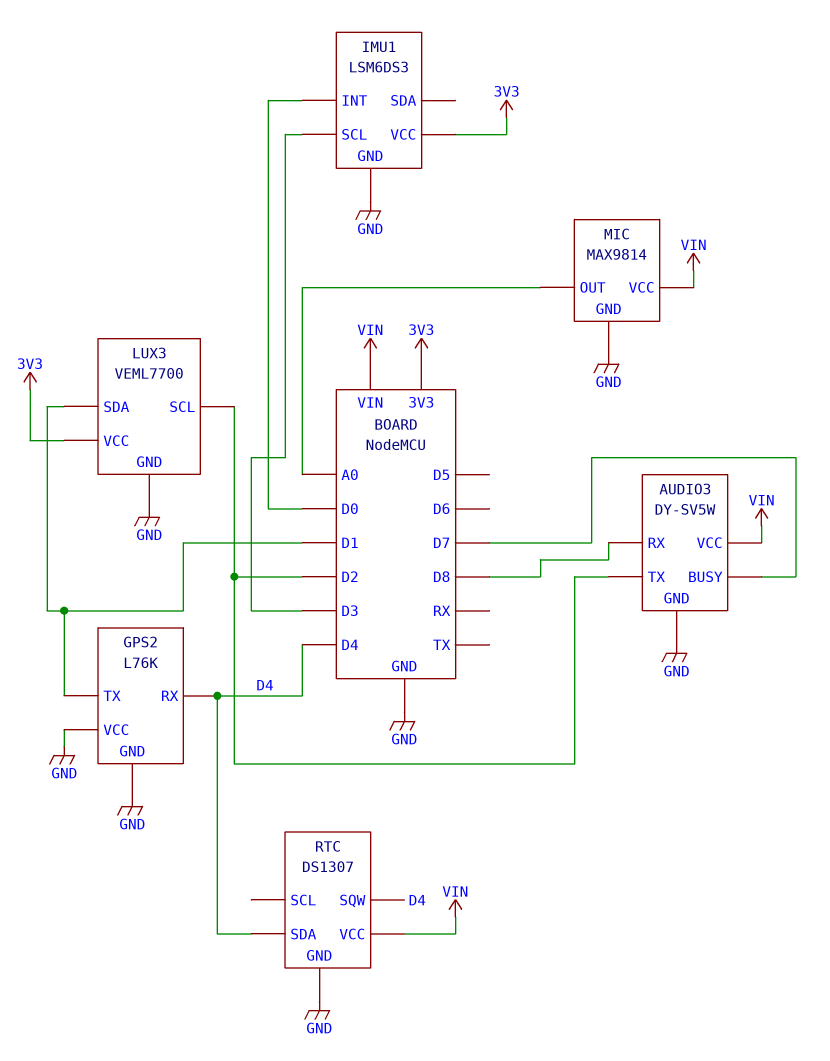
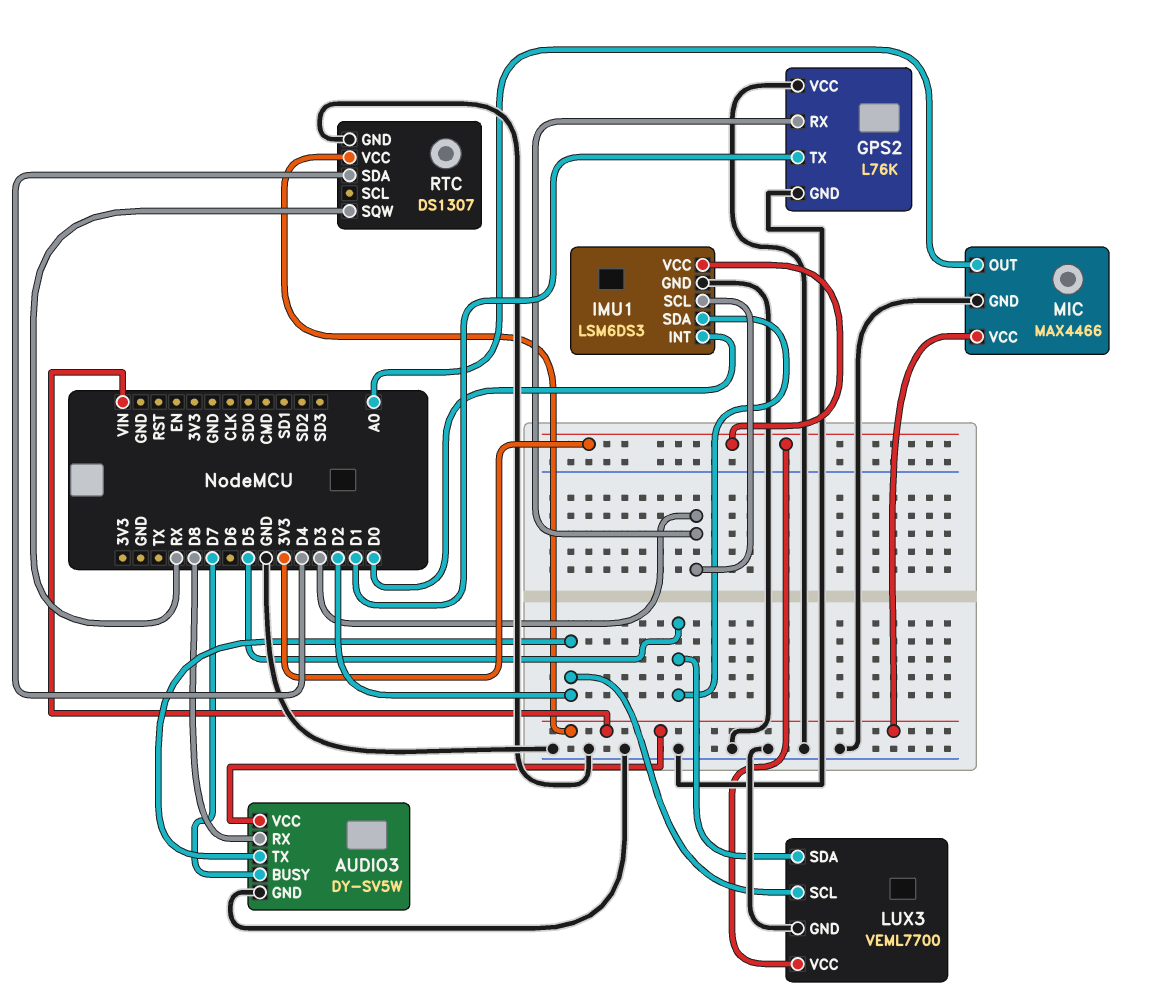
GPS2 pin RX: D4 -> D3
IMU1 pin SDA: none -> D5
LUX3 pin SDA: D1 -> D5
MIC: MAX9814 -> MAX4466
RTC pin SQW: D4 -> RX

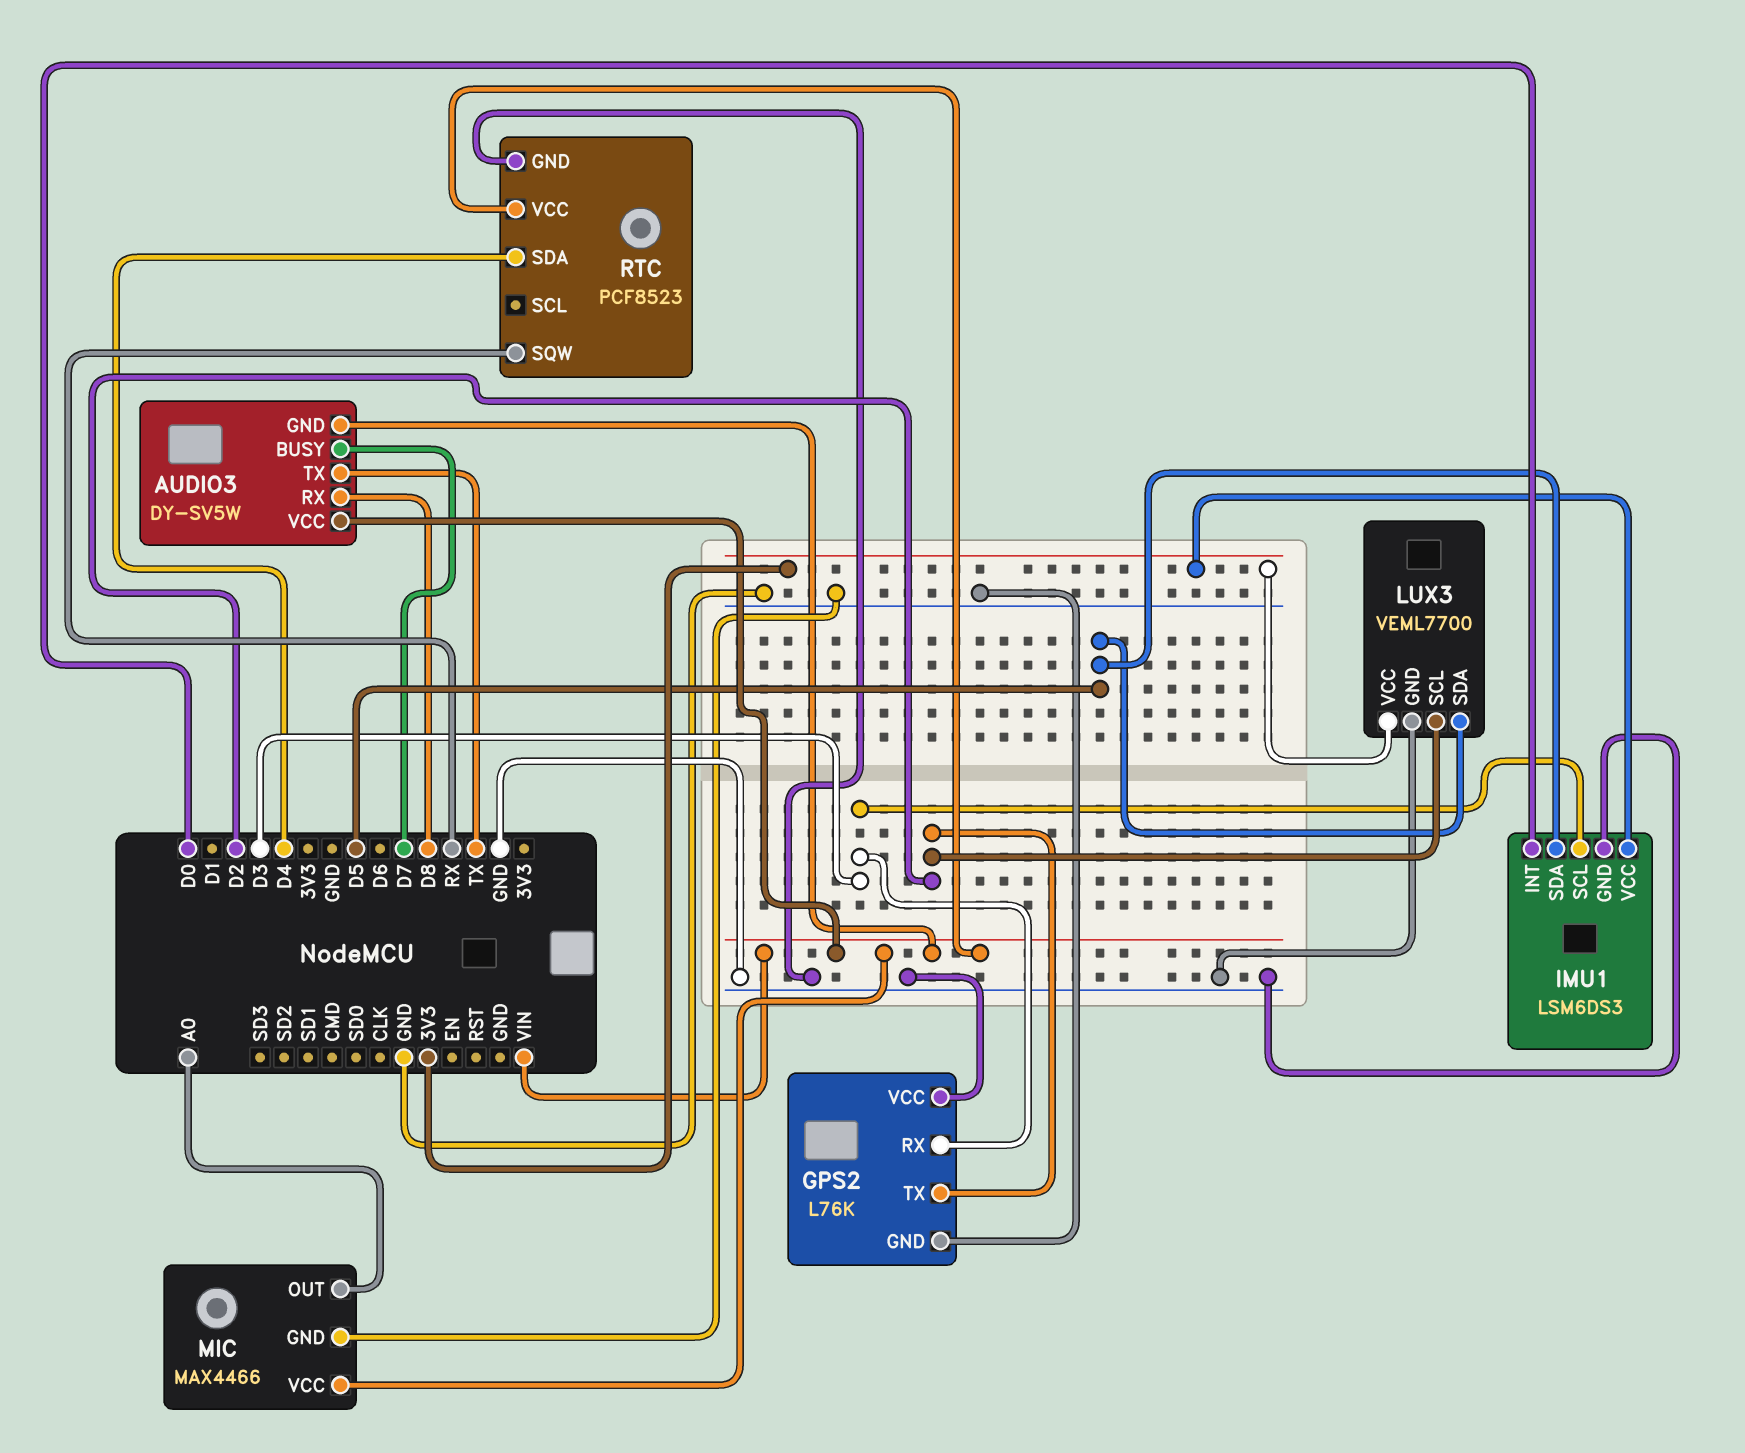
AUDIO3 pin GND: GND -> VIN
AUDIO3 pin TX: D2 -> TX
GPS2 pin TX: D1 -> D2
RTC: DS1307 -> PCF8523

